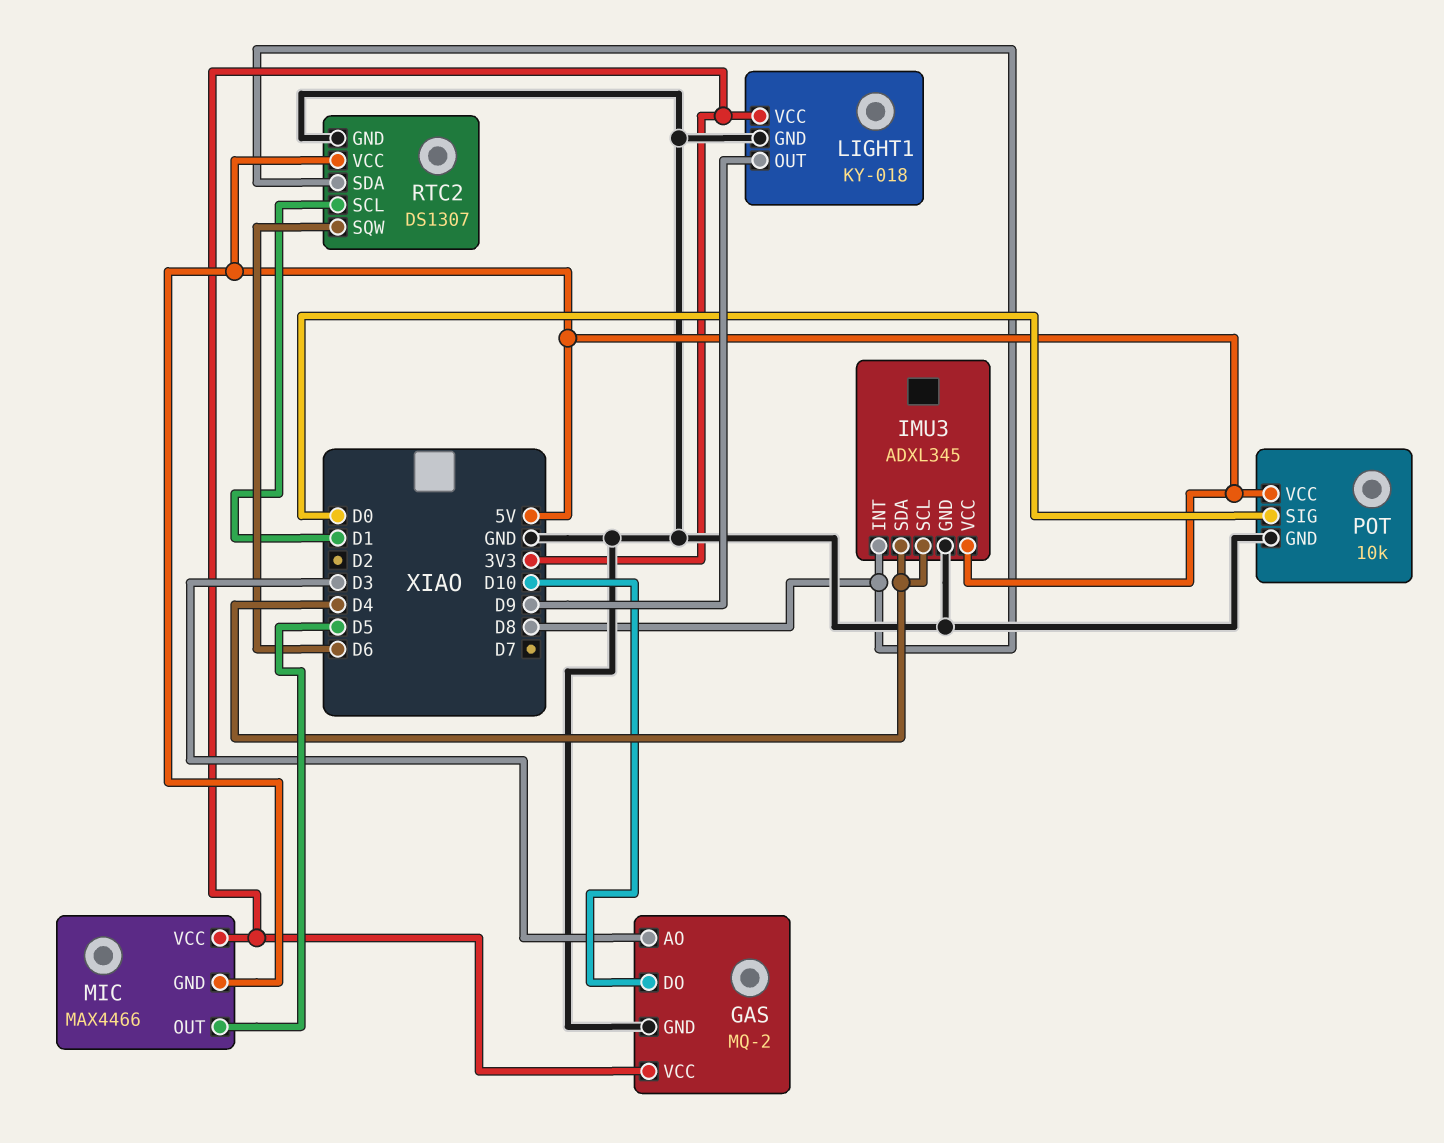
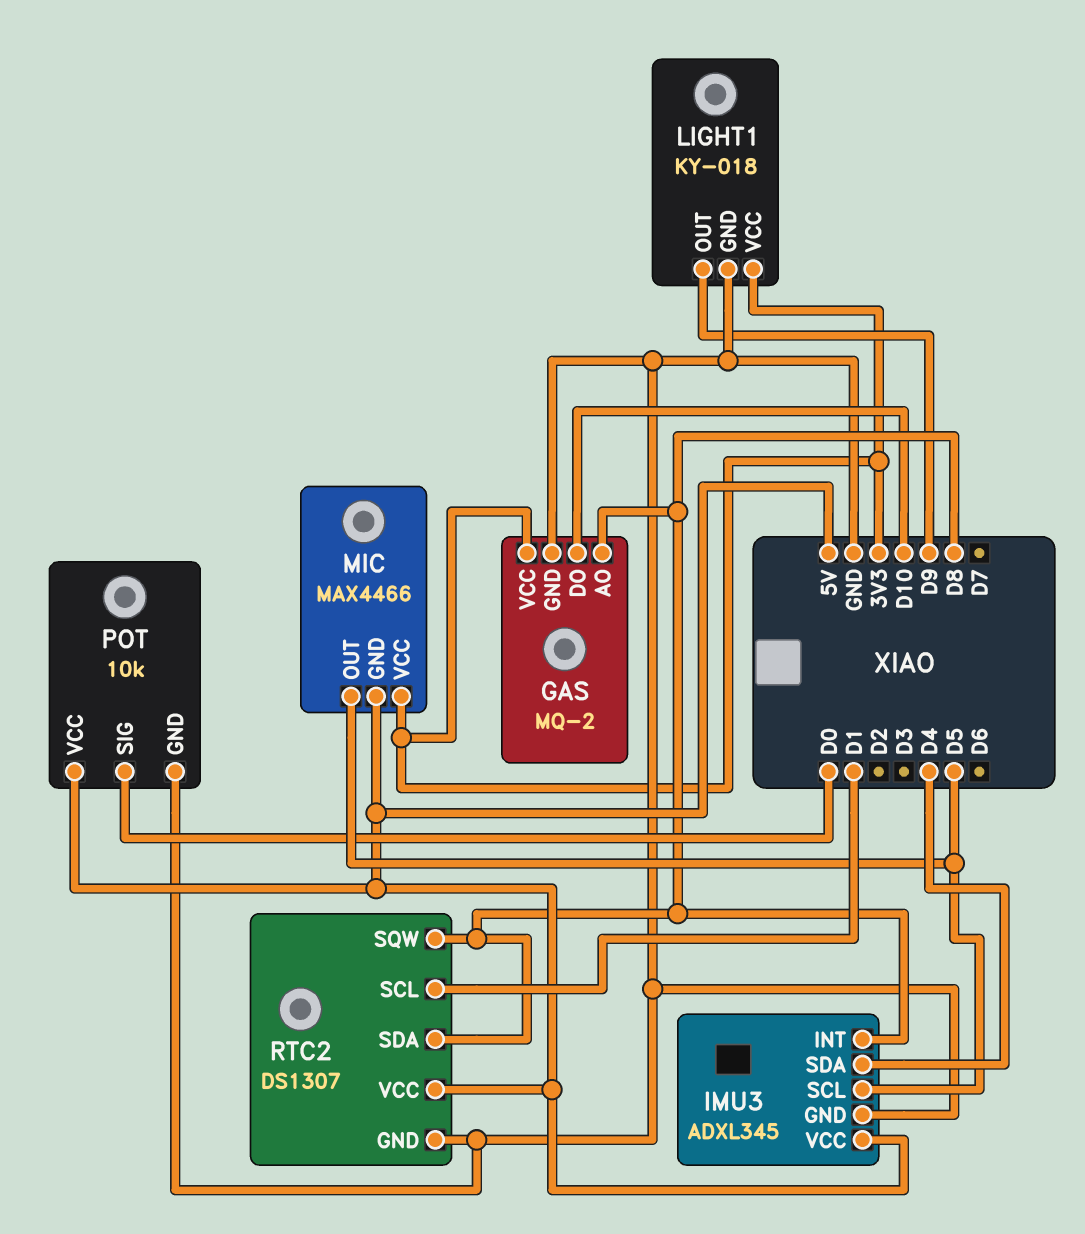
GAS pin AO: D3 -> D8
IMU3 pin SCL: D4 -> D5
RTC2 pin SQW: D6 -> D8

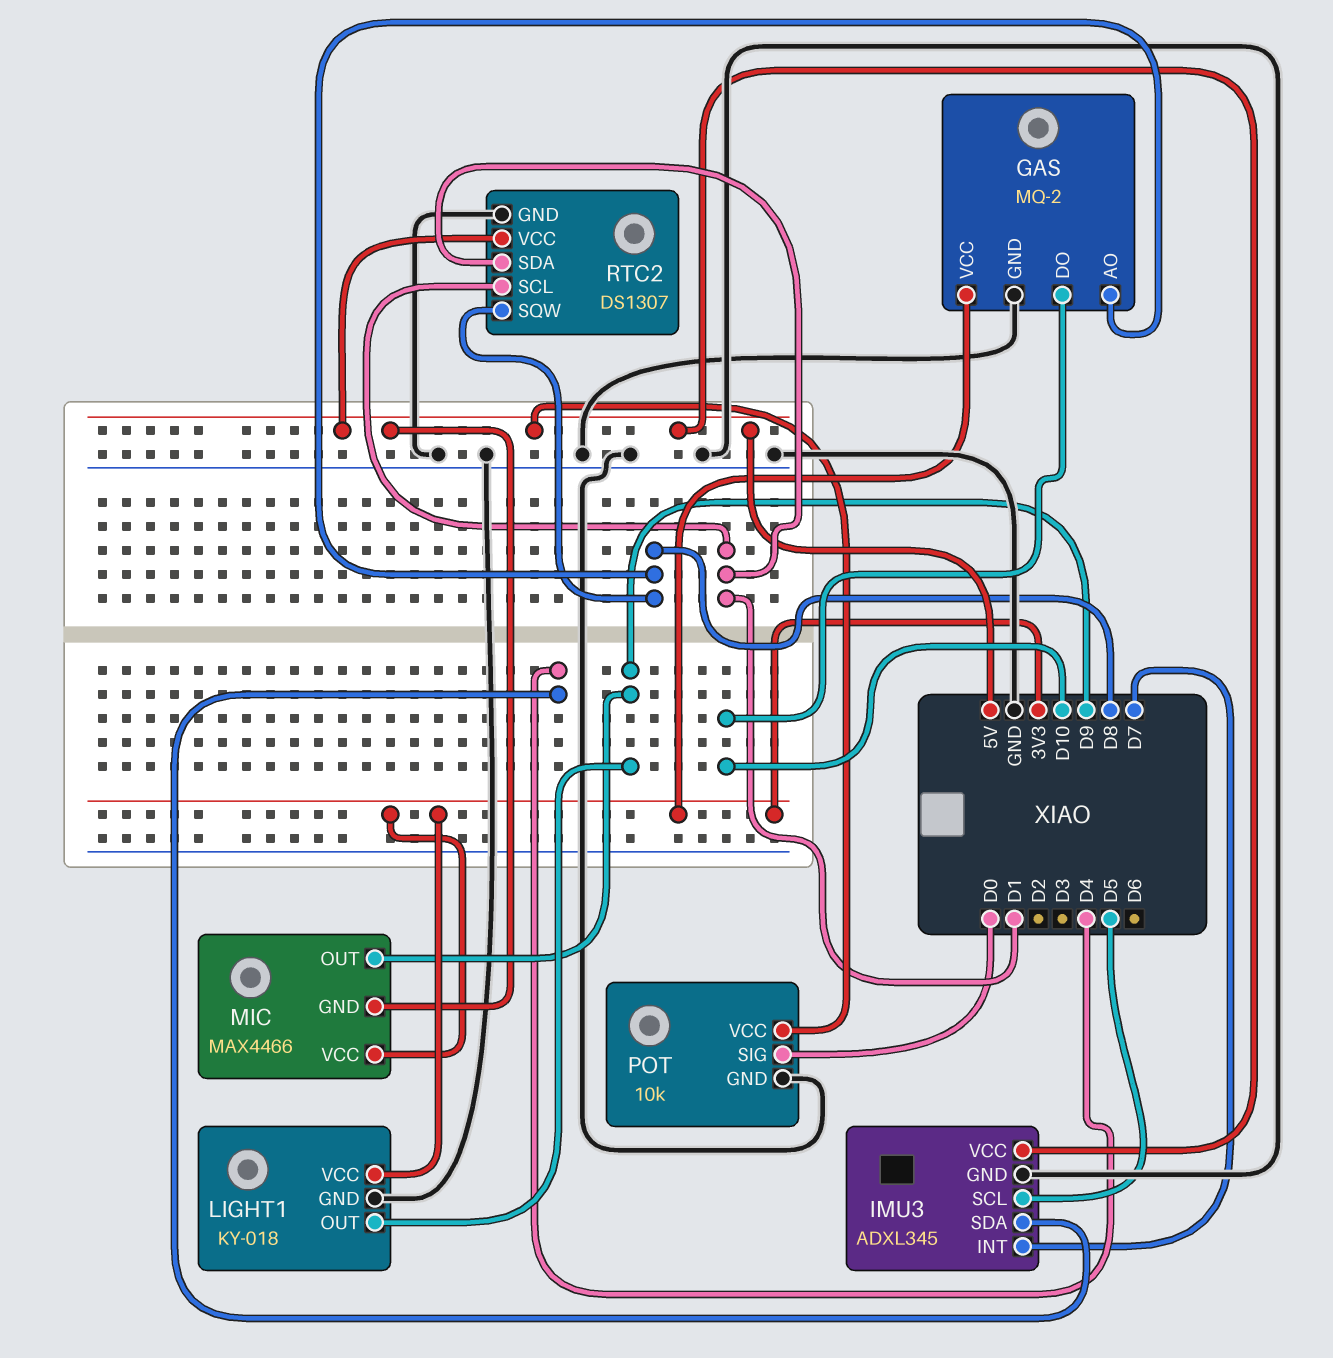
IMU3 pin INT: D8 -> D7
MIC pin OUT: D5 -> D9
RTC2 pin SDA: D8 -> D1

